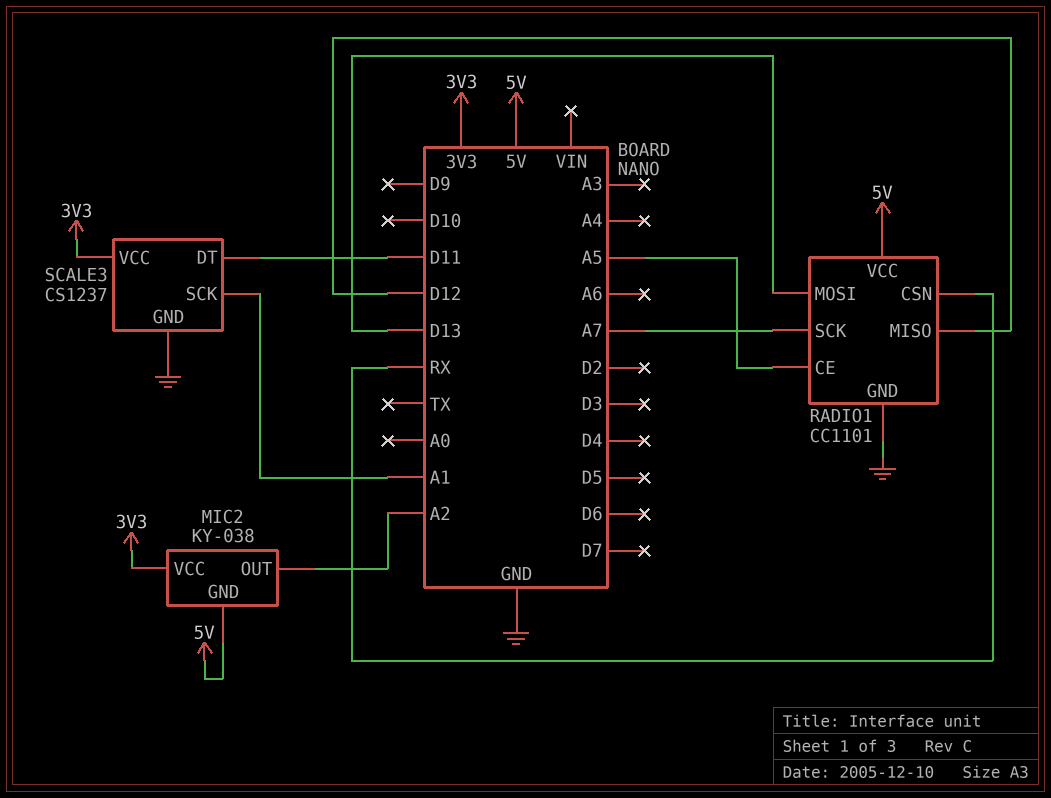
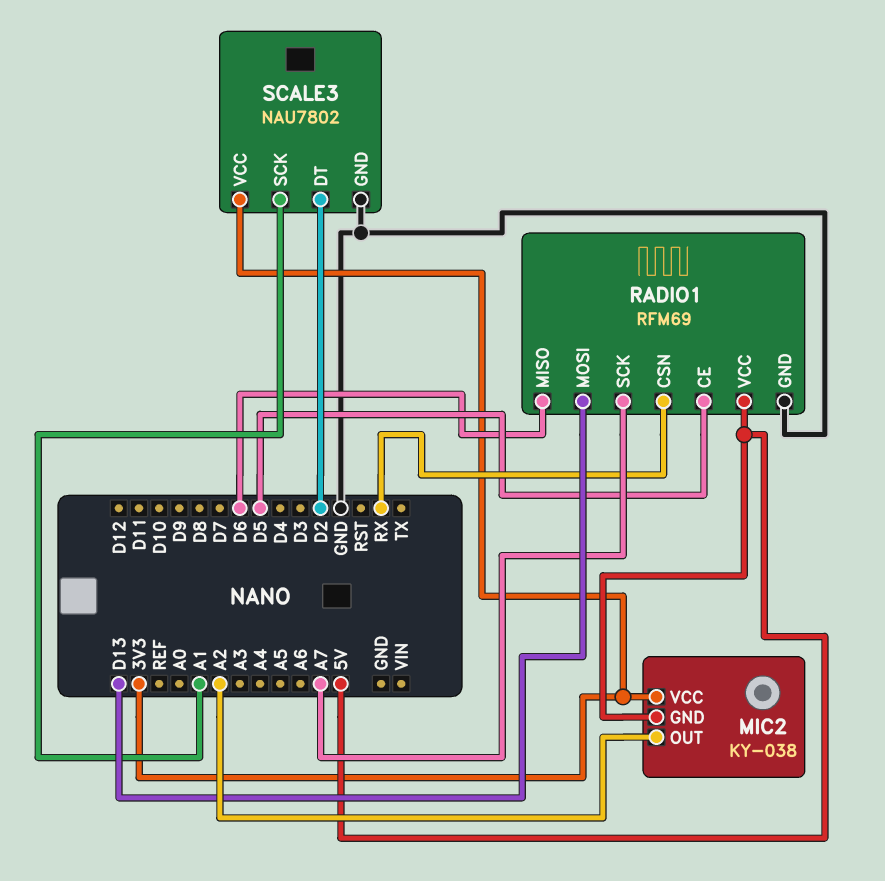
RADIO1: CC1101 -> RFM69
RADIO1 pin CE: A5 -> D5
RADIO1 pin MISO: D12 -> D6
SCALE3: CS1237 -> NAU7802
SCALE3 pin DT: D11 -> D2

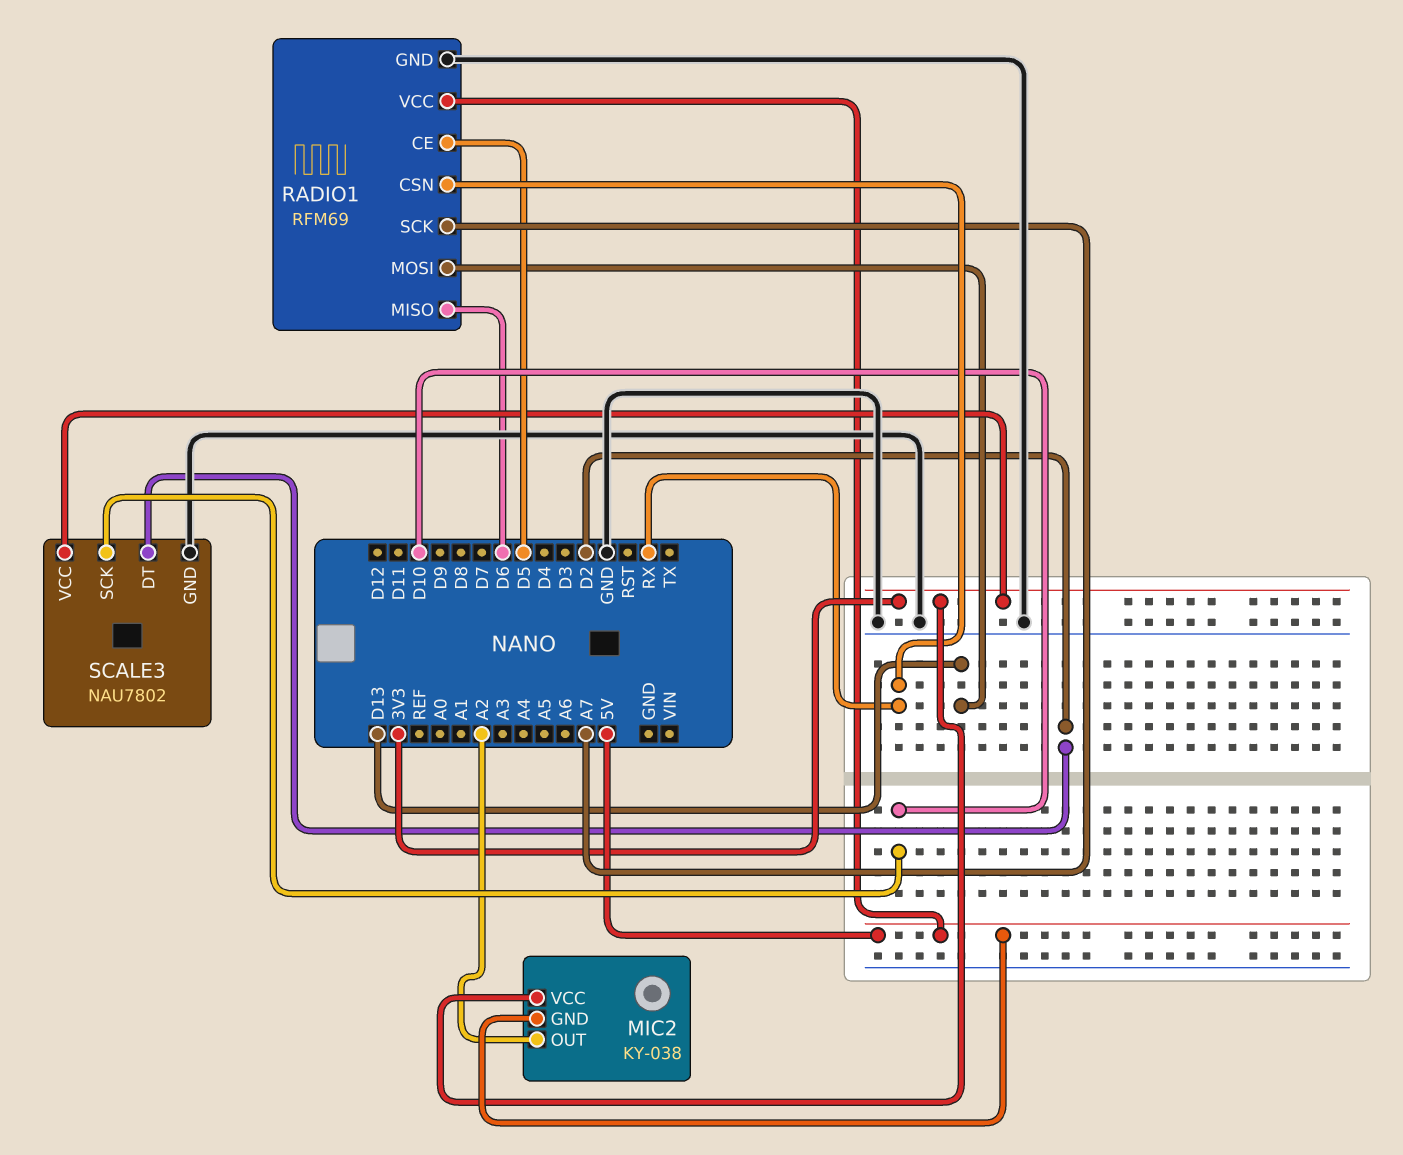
SCALE3 pin SCK: A1 -> D10

